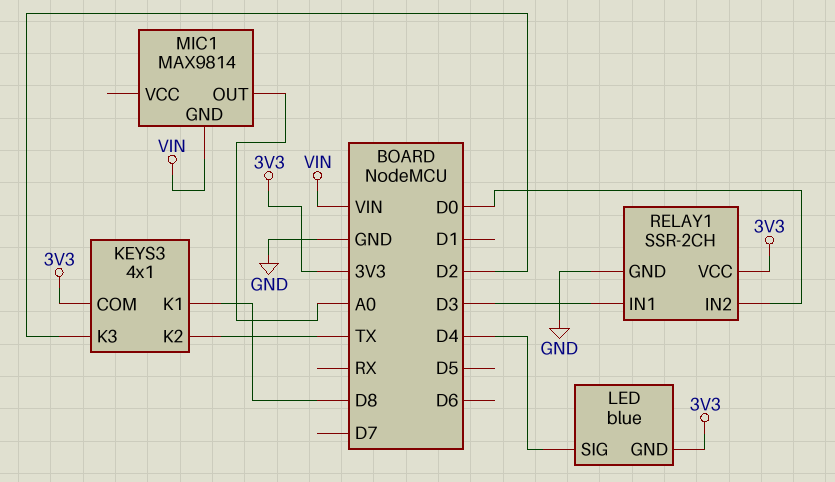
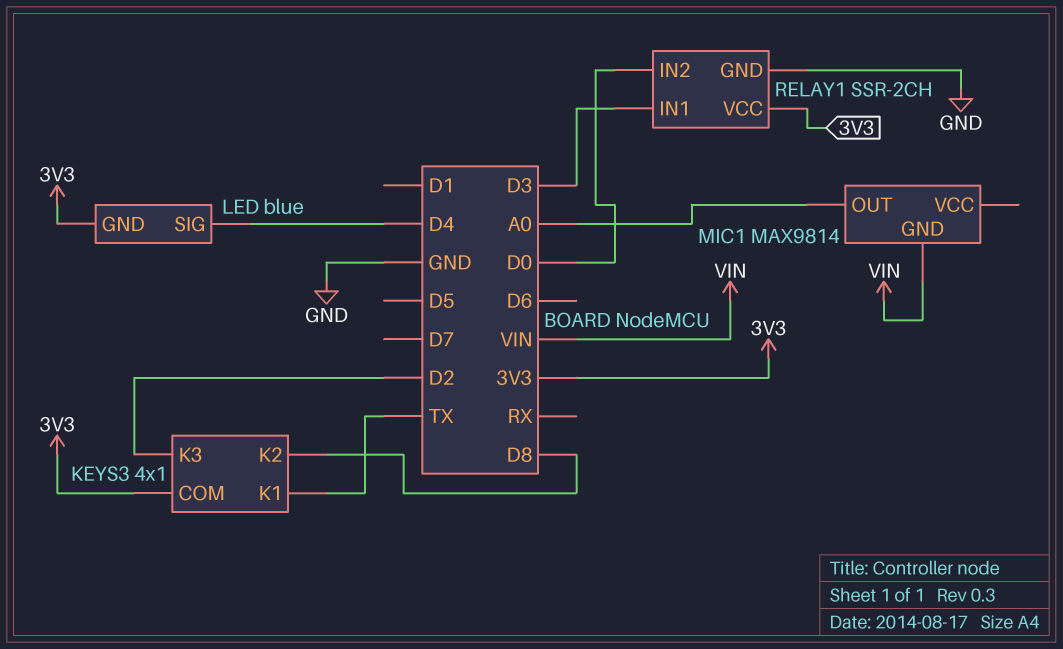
KEYS3 pin K1: D8 -> TX
KEYS3 pin K2: TX -> D8

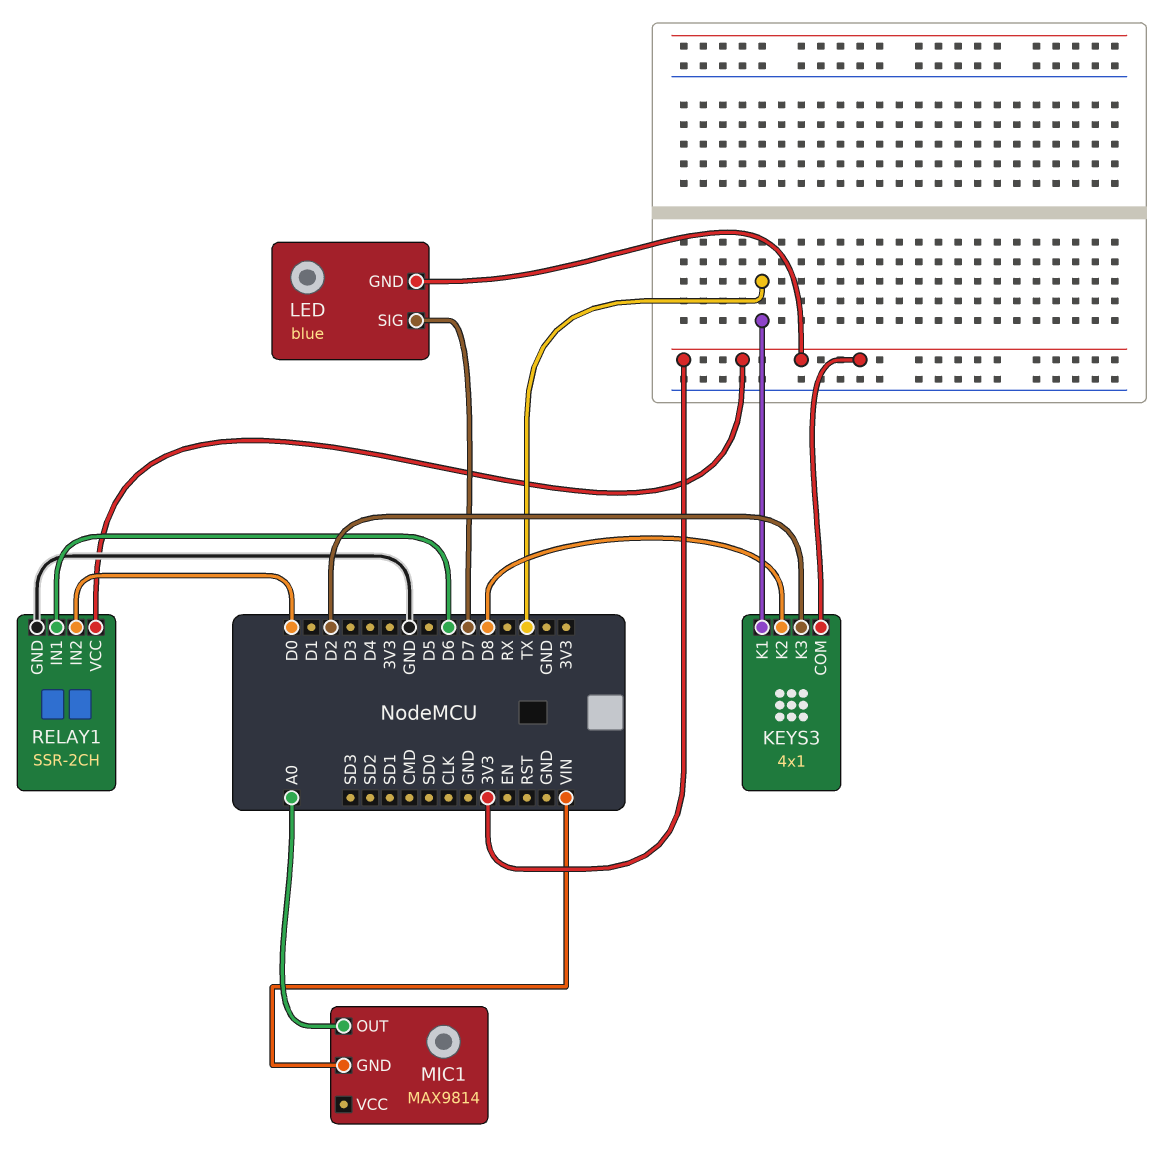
LED pin SIG: D4 -> D7
RELAY1 pin IN1: D3 -> D6

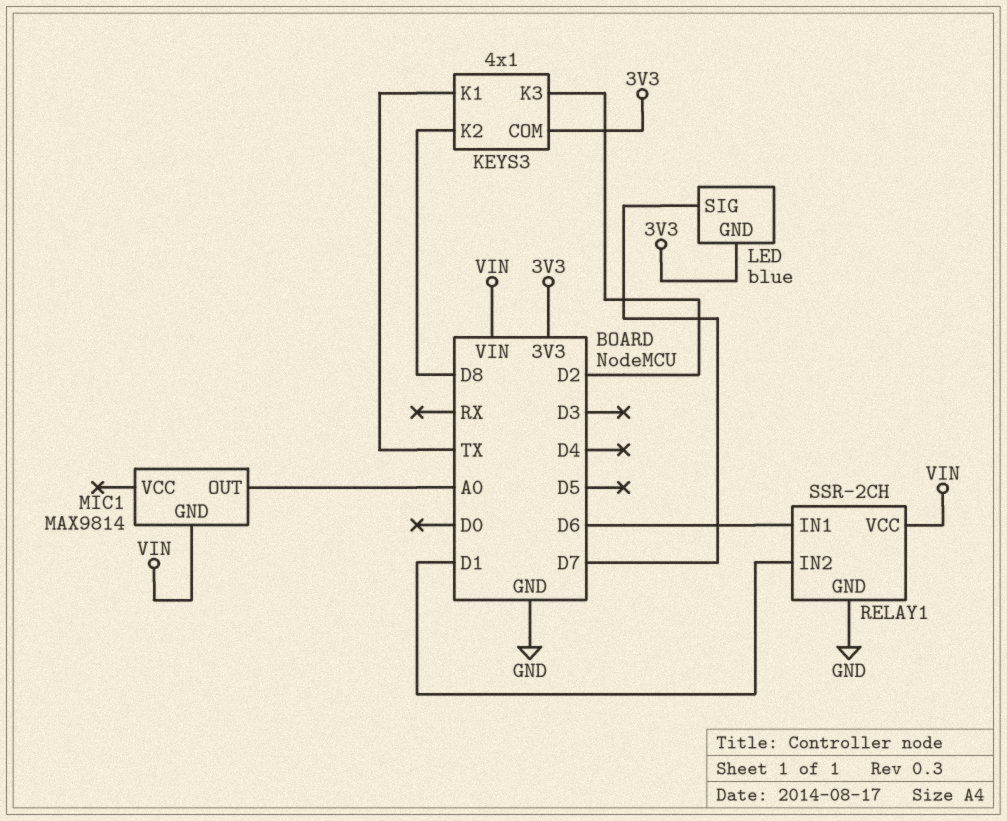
RELAY1 pin IN2: D0 -> D1
RELAY1 pin VCC: 3V3 -> VIN

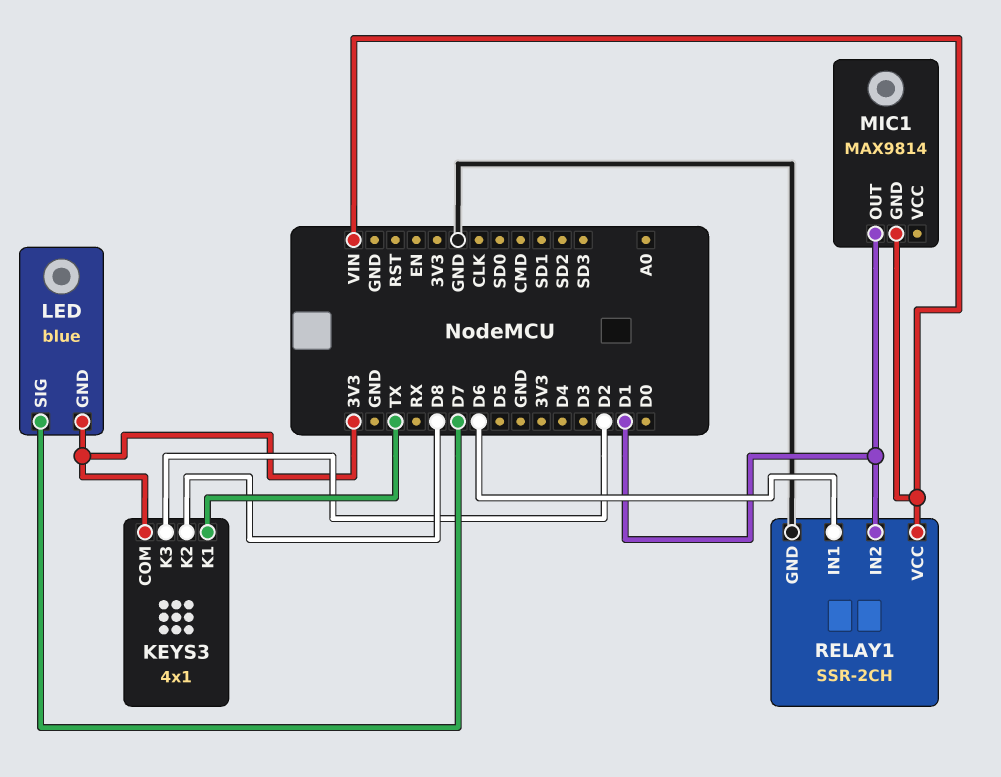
MIC1 pin OUT: A0 -> D1

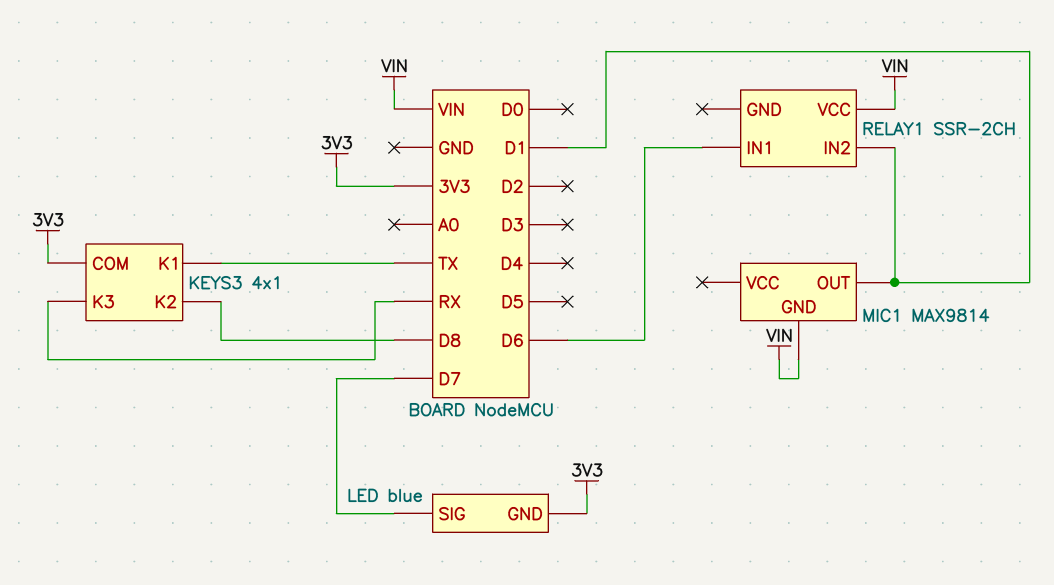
KEYS3 pin K3: D2 -> RX
RELAY1 pin GND: GND -> none

